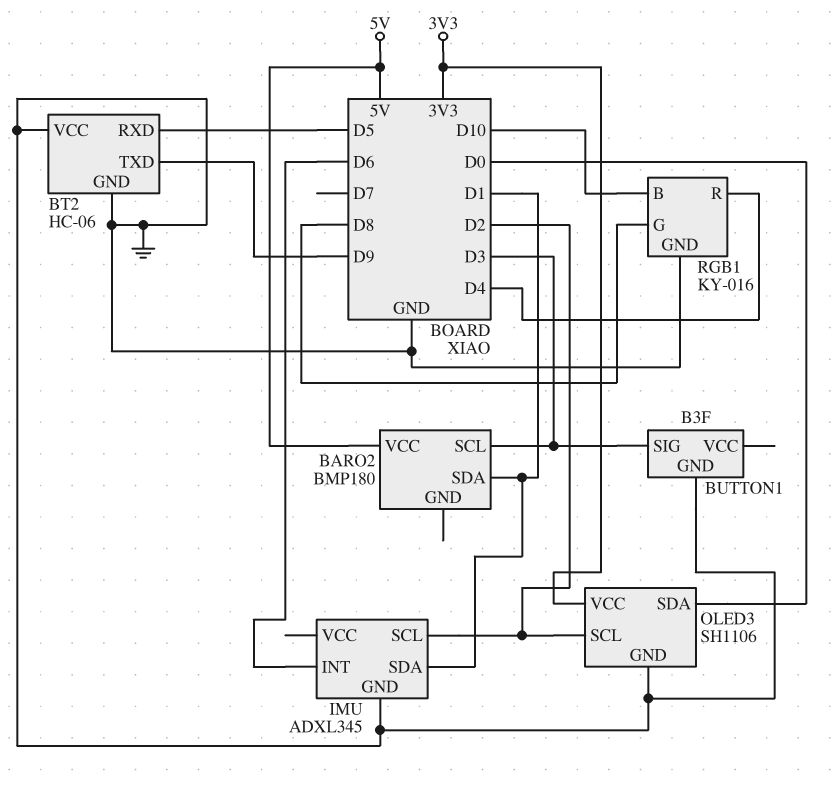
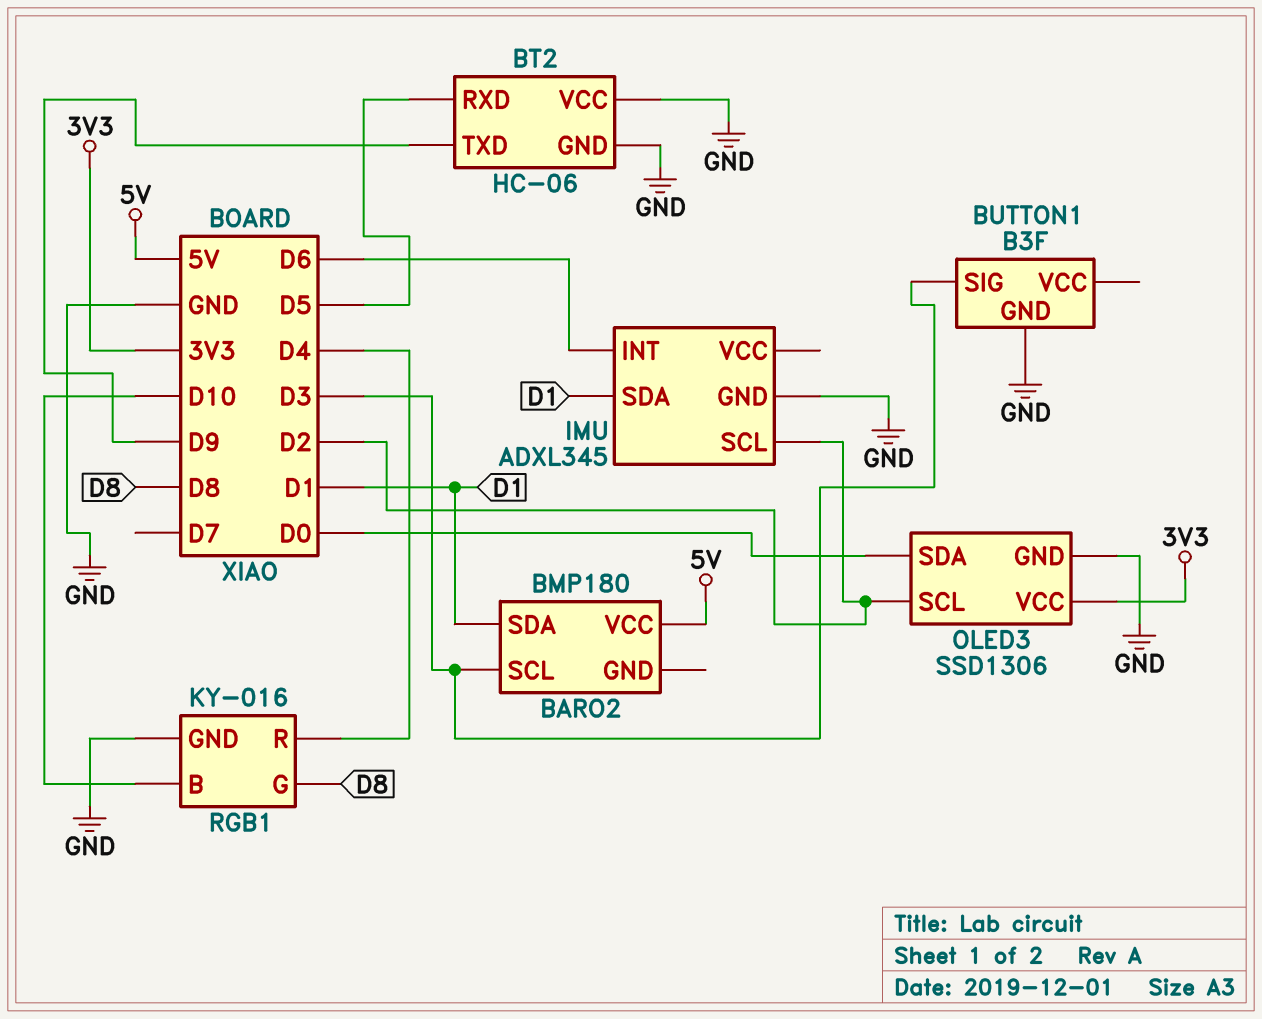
OLED3: SH1106 -> SSD1306

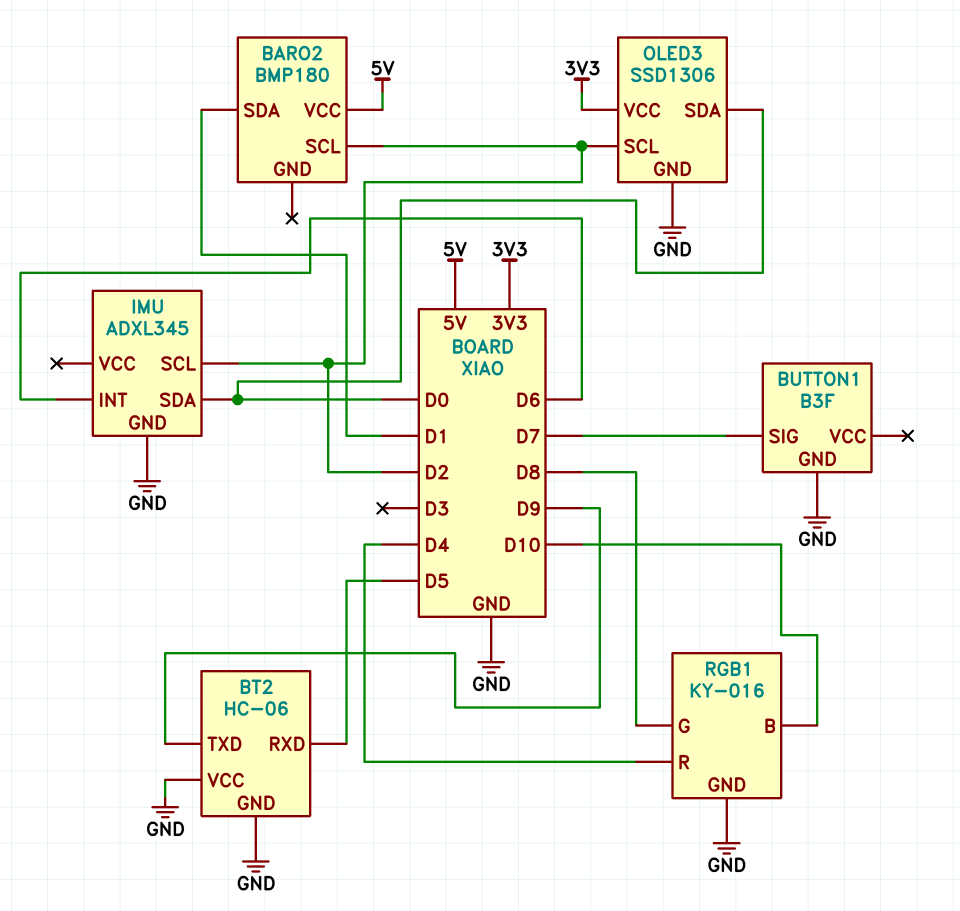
BARO2 pin SCL: D3 -> D2
BUTTON1 pin SIG: D3 -> D7
IMU pin SDA: D1 -> D0

